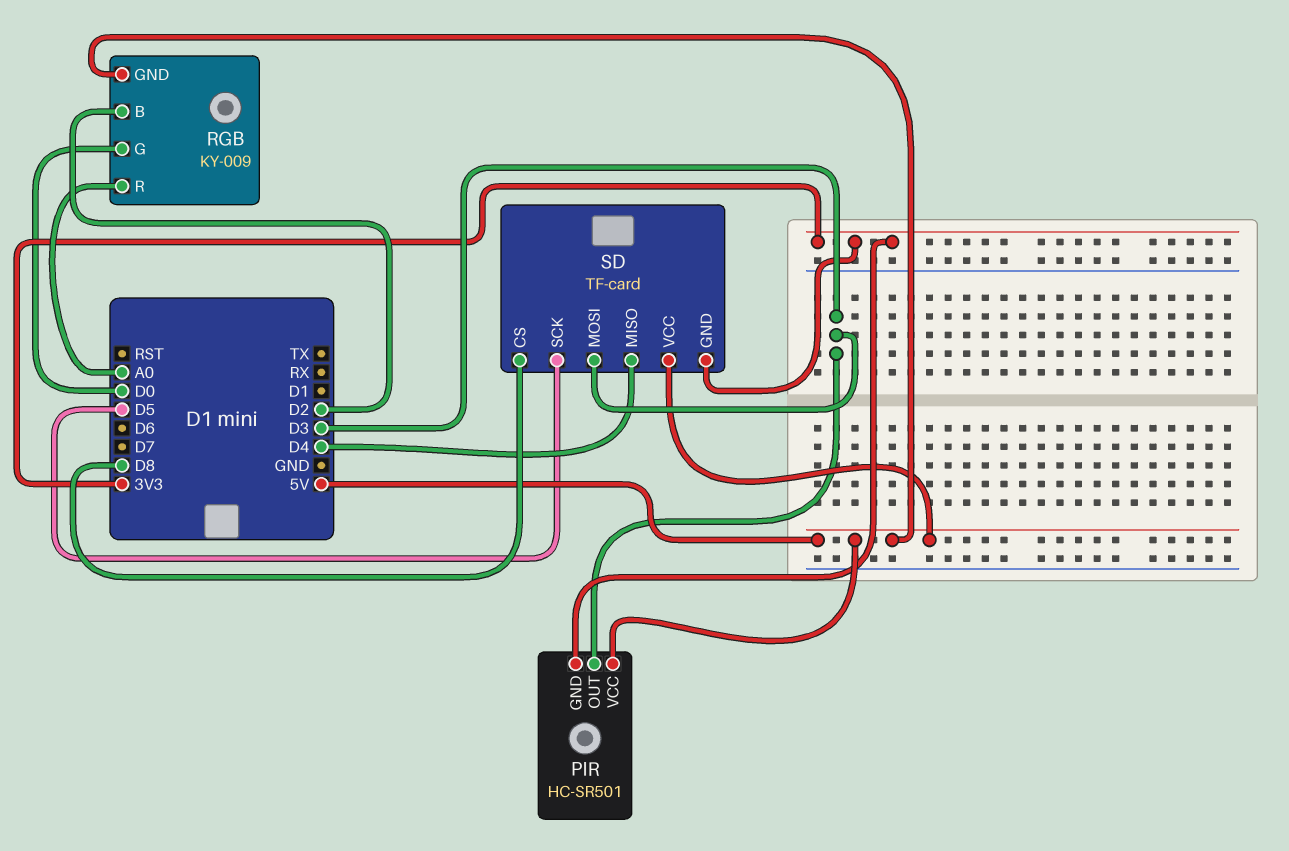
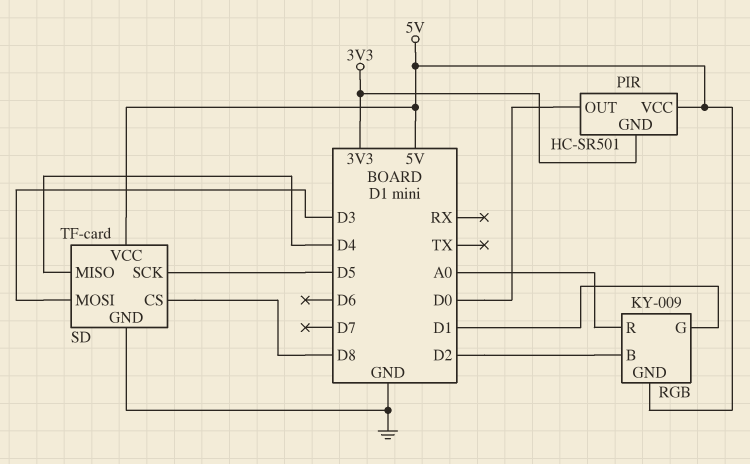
PIR pin OUT: D3 -> D0
RGB pin G: D0 -> D1
SD pin GND: 3V3 -> GND

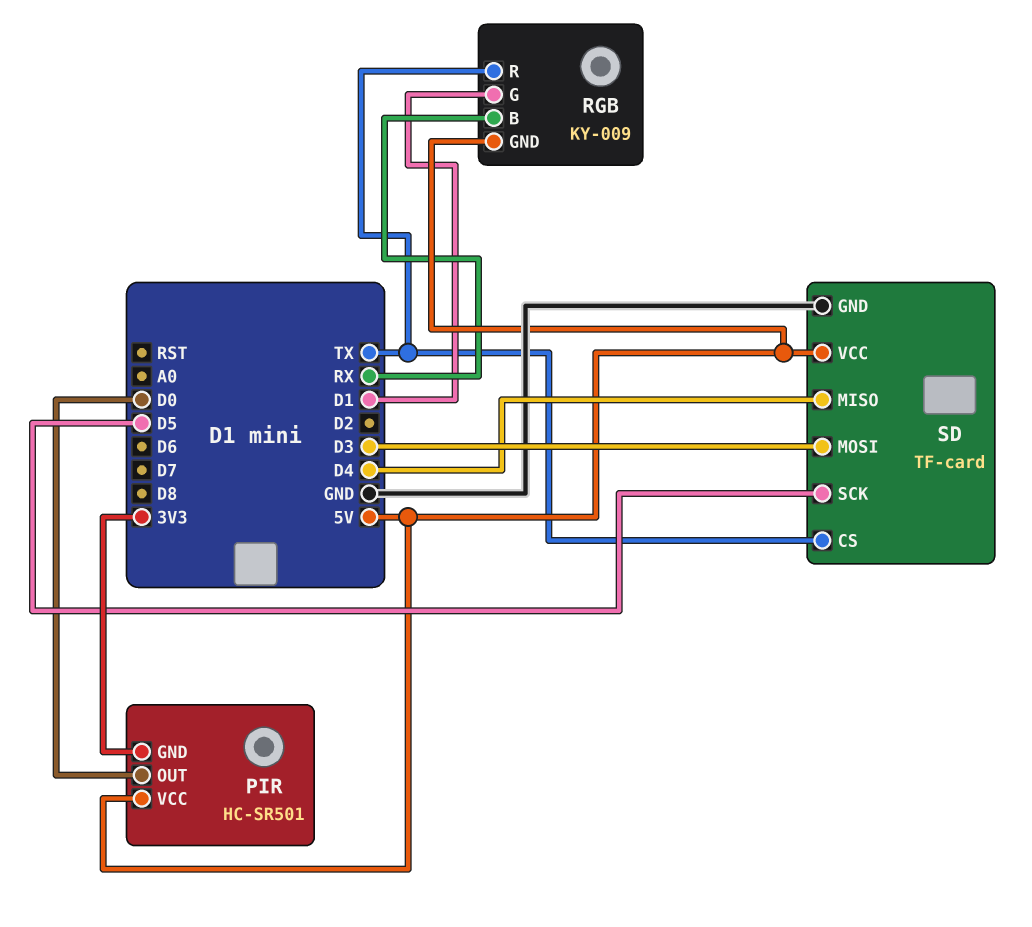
RGB pin B: D2 -> RX
RGB pin R: A0 -> TX
SD pin CS: D8 -> TX

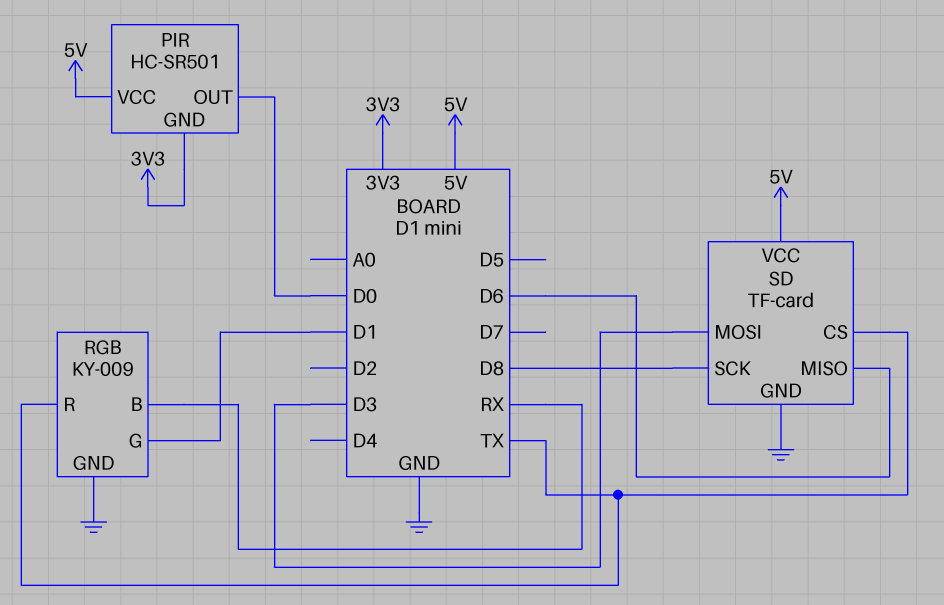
RGB pin GND: 5V -> GND
SD pin MISO: D4 -> D6
SD pin SCK: D5 -> D8

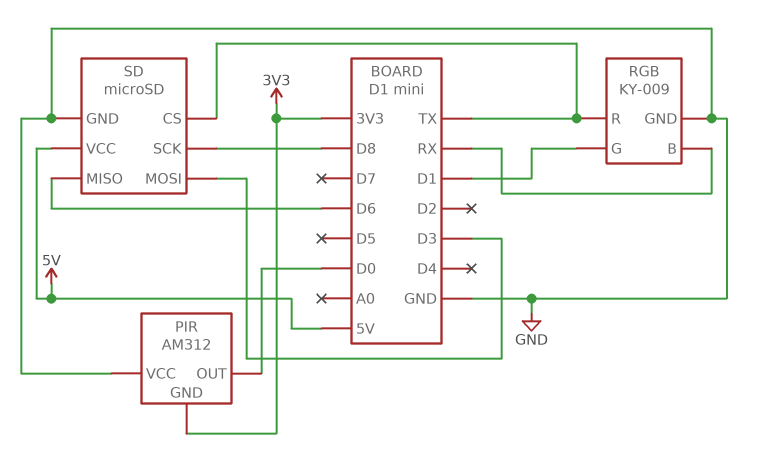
PIR: HC-SR501 -> AM312
PIR pin VCC: 5V -> GND
SD: TF-card -> microSD

